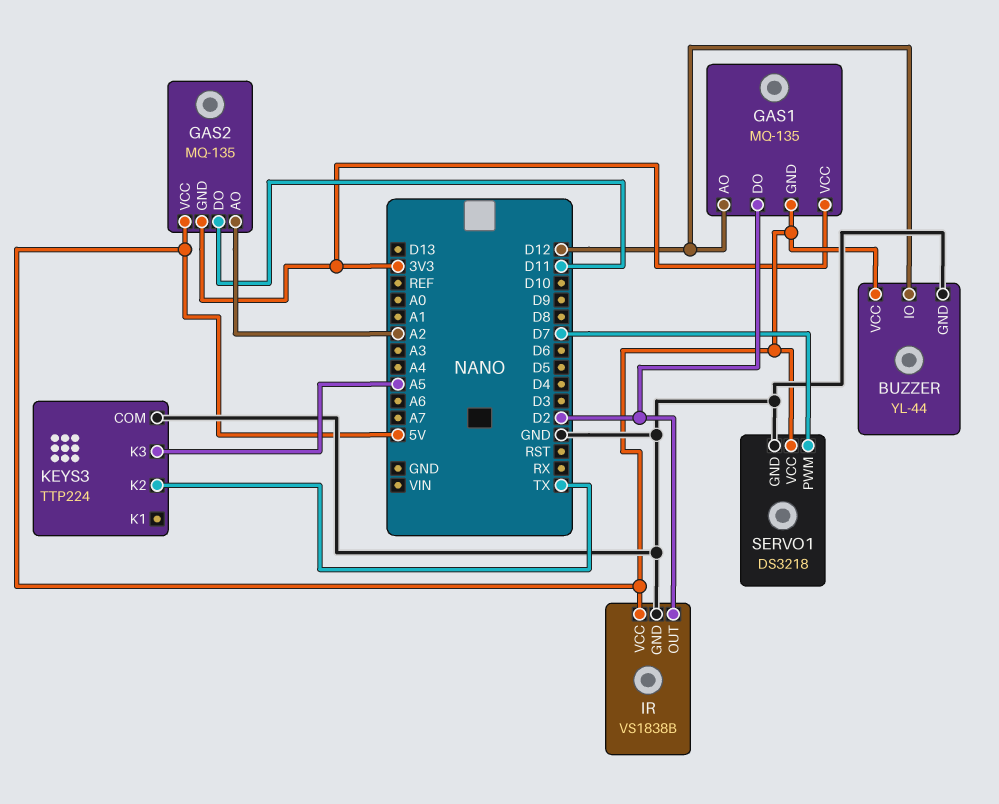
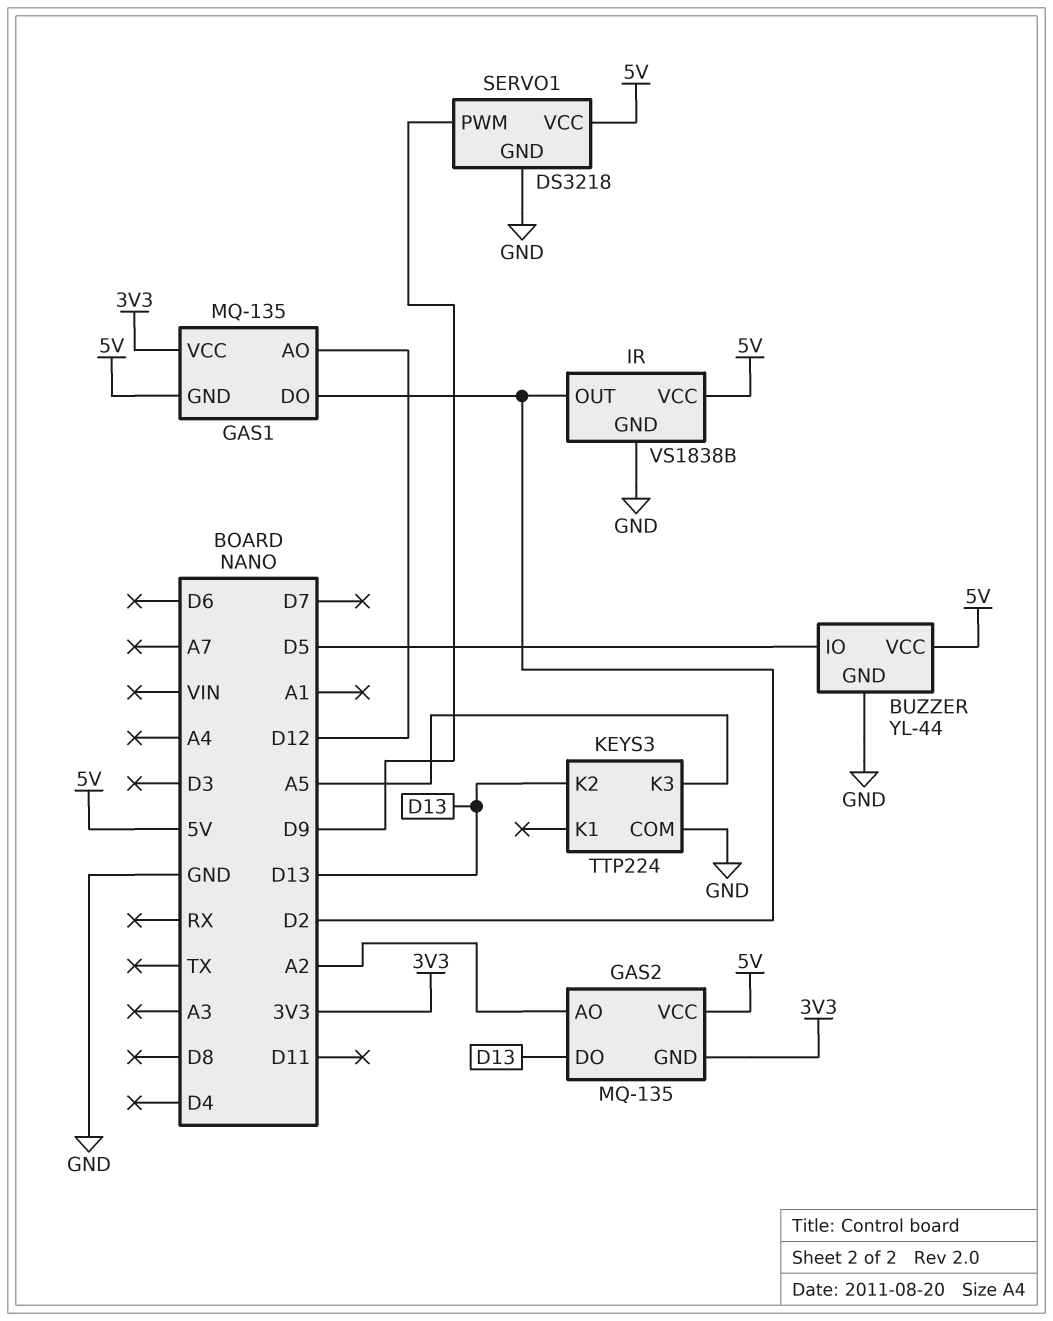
BUZZER pin IO: D12 -> D5
GAS2 pin DO: D11 -> D13
KEYS3 pin K2: TX -> D13
SERVO1 pin PWM: D7 -> D9

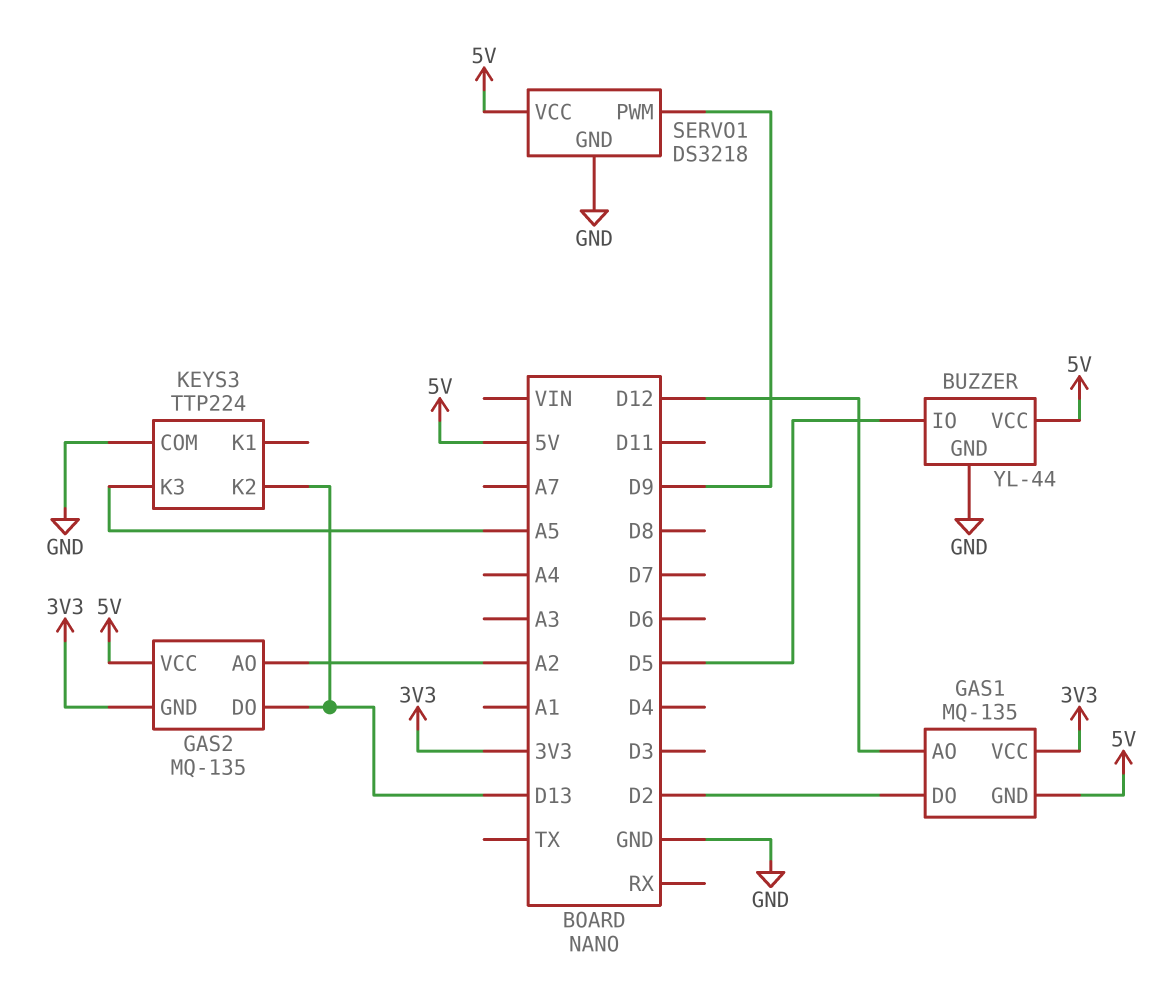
IR: VS1838B -> none
IR pin GND: GND -> none
IR pin OUT: D2 -> none
IR pin VCC: 5V -> none

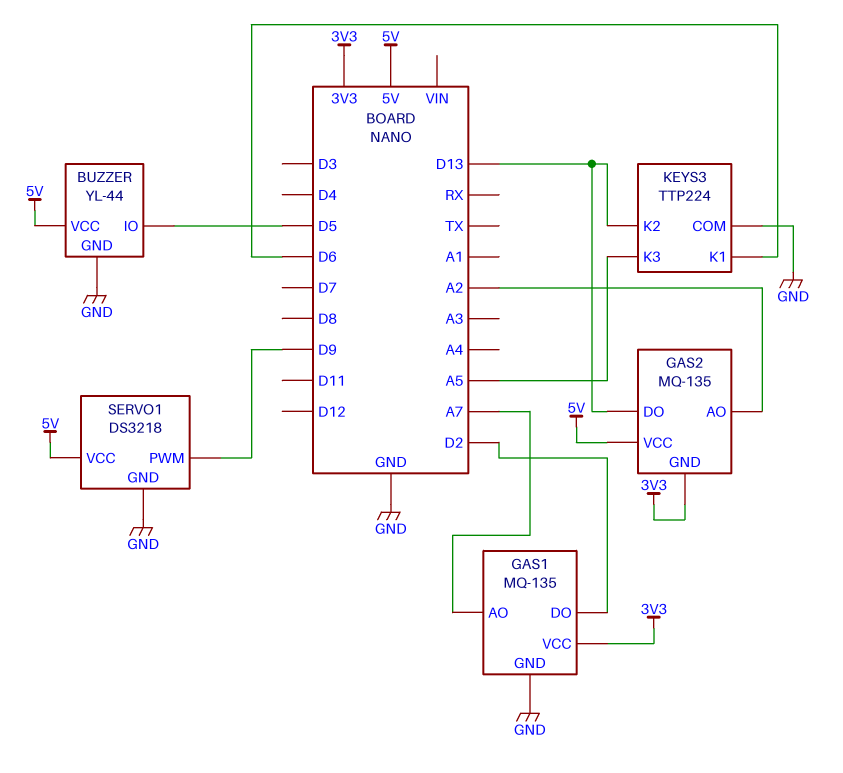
GAS1 pin AO: D12 -> A7
GAS1 pin GND: 5V -> GND
KEYS3 pin K1: none -> D6

